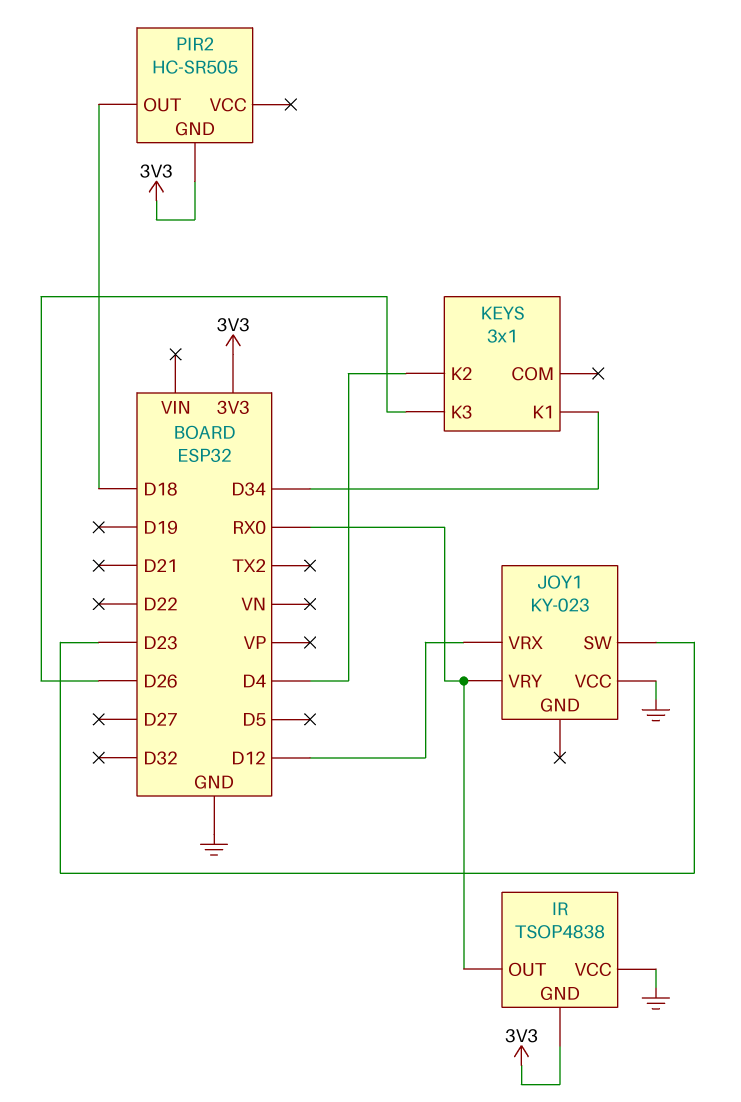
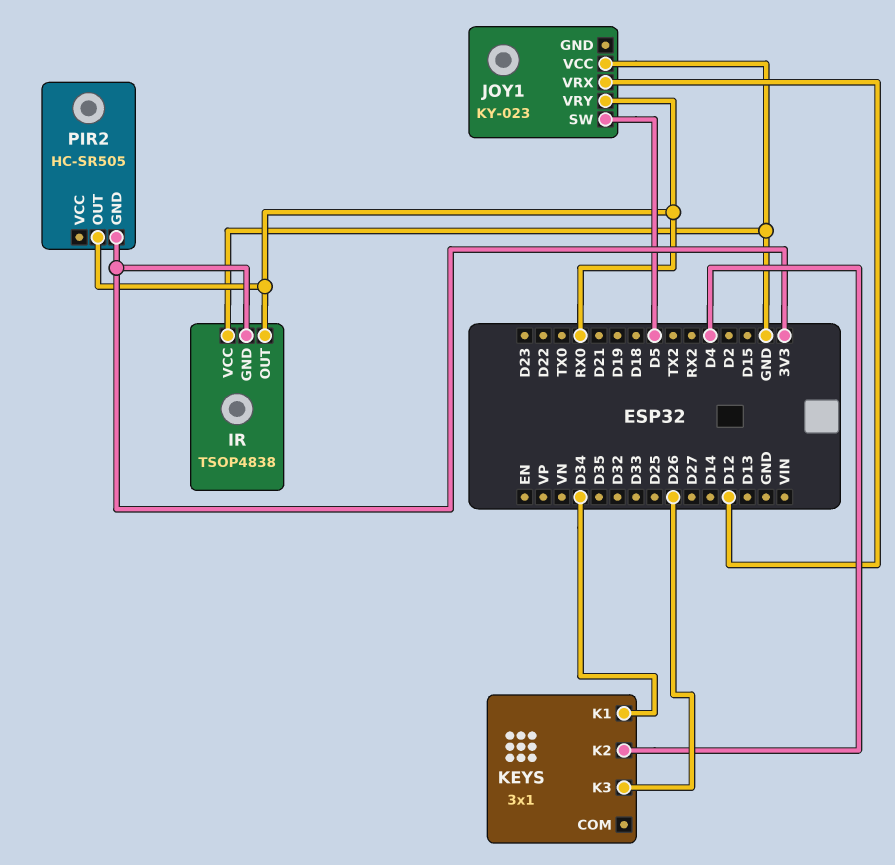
JOY1 pin SW: D23 -> D5
PIR2 pin OUT: D18 -> RX0

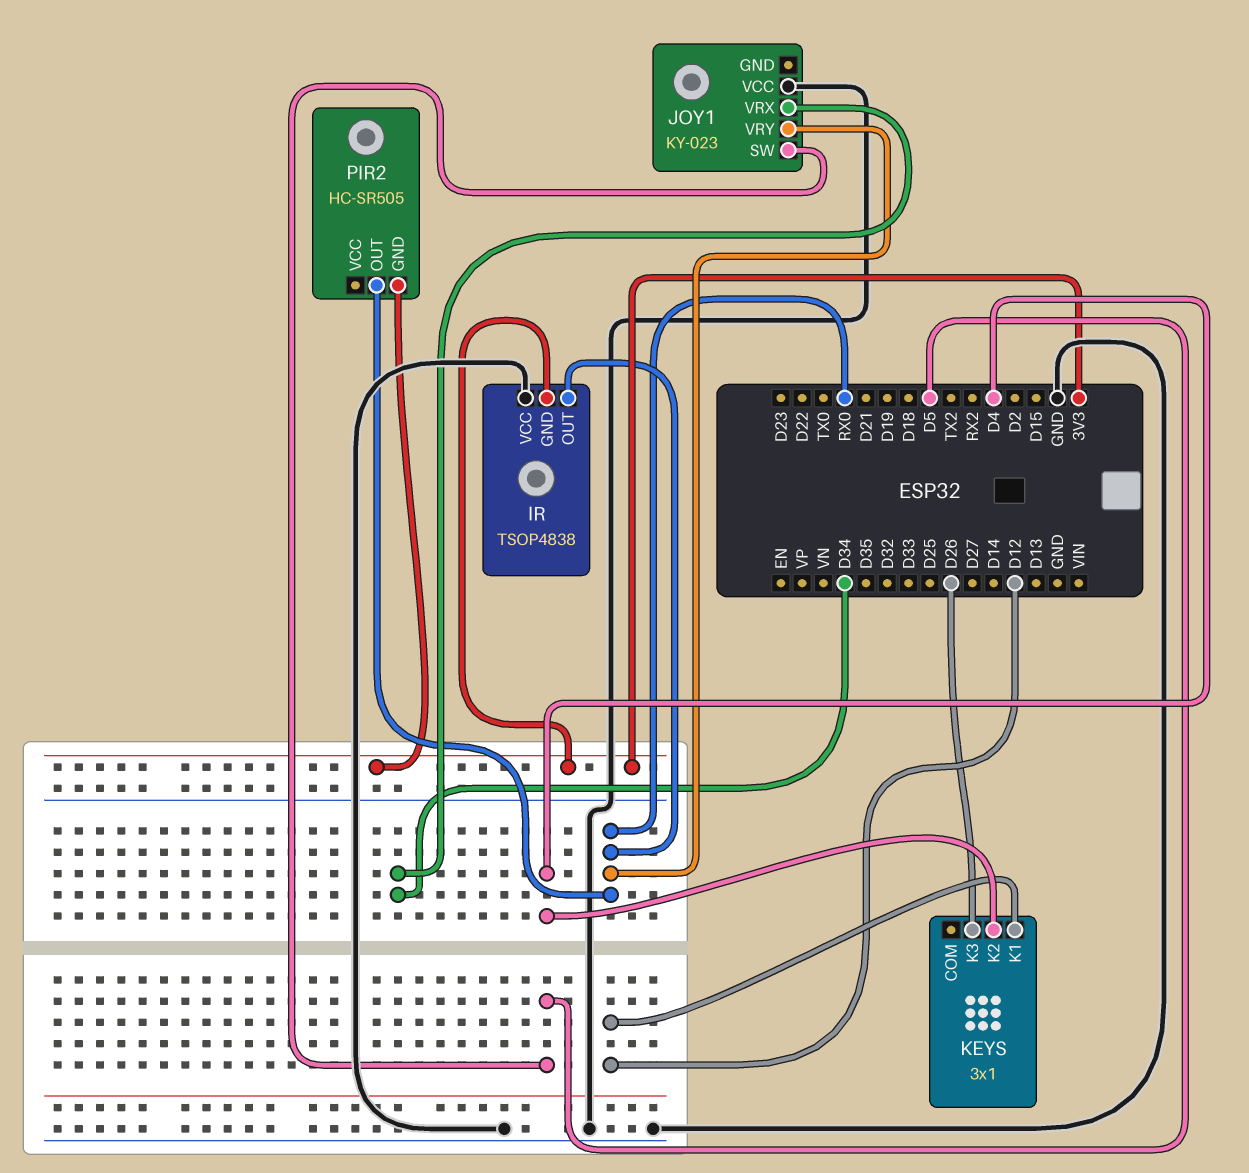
JOY1 pin VRX: D12 -> D34
KEYS pin K1: D34 -> D12

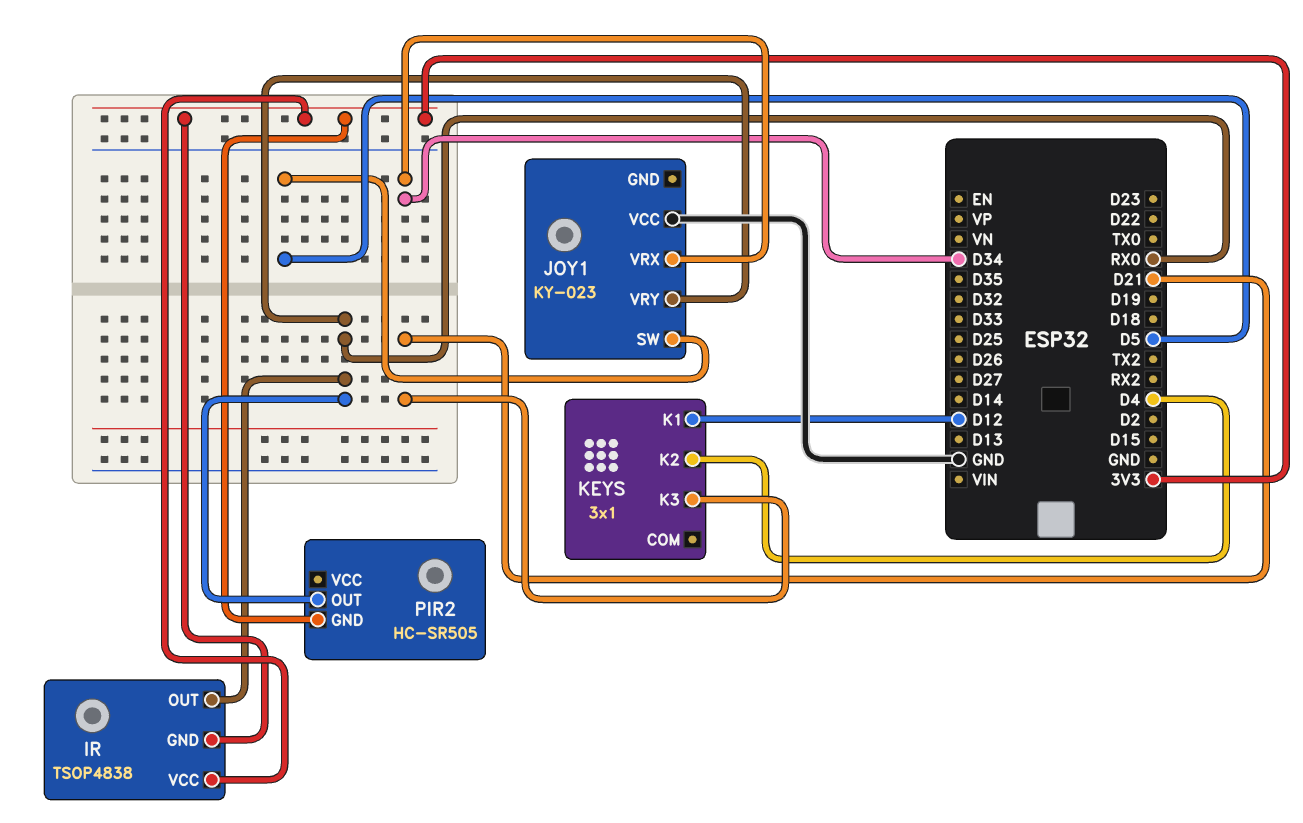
IR pin VCC: GND -> 3V3
KEYS pin K3: D26 -> D21

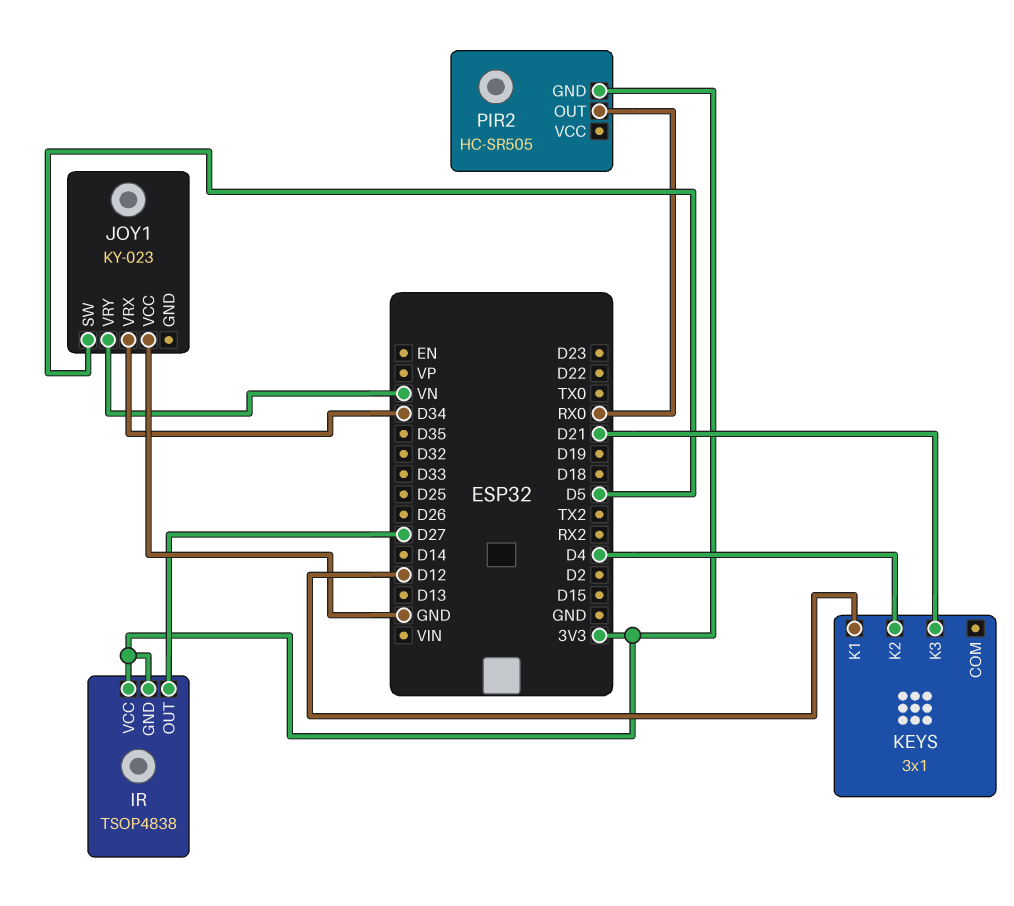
IR pin OUT: RX0 -> D27
JOY1 pin VRY: RX0 -> VN

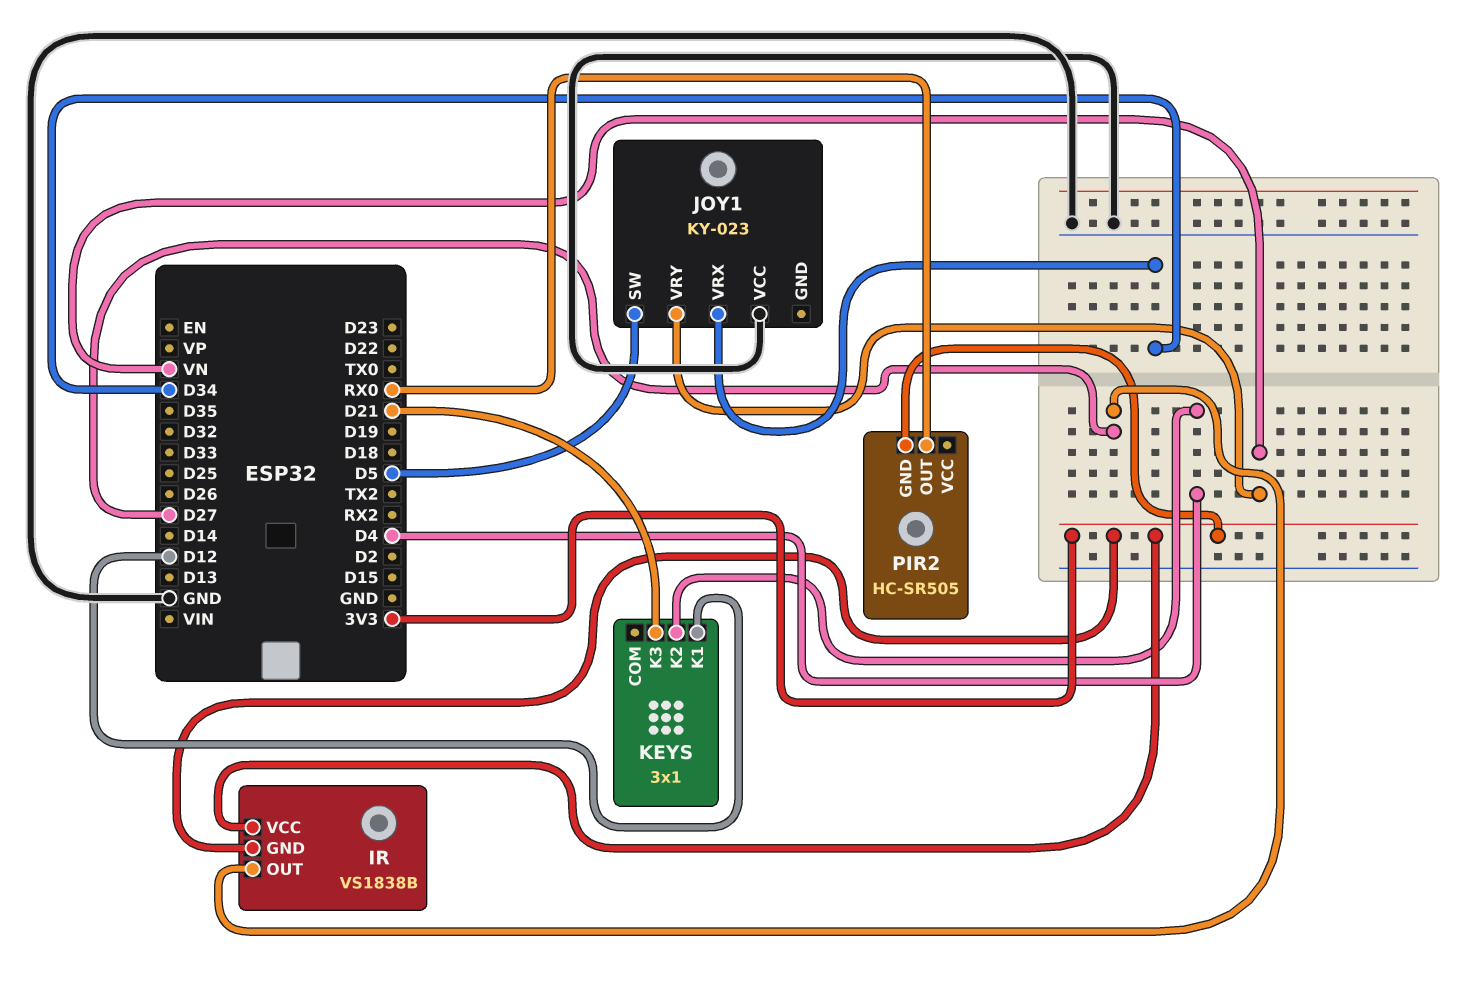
IR: TSOP4838 -> VS1838B

